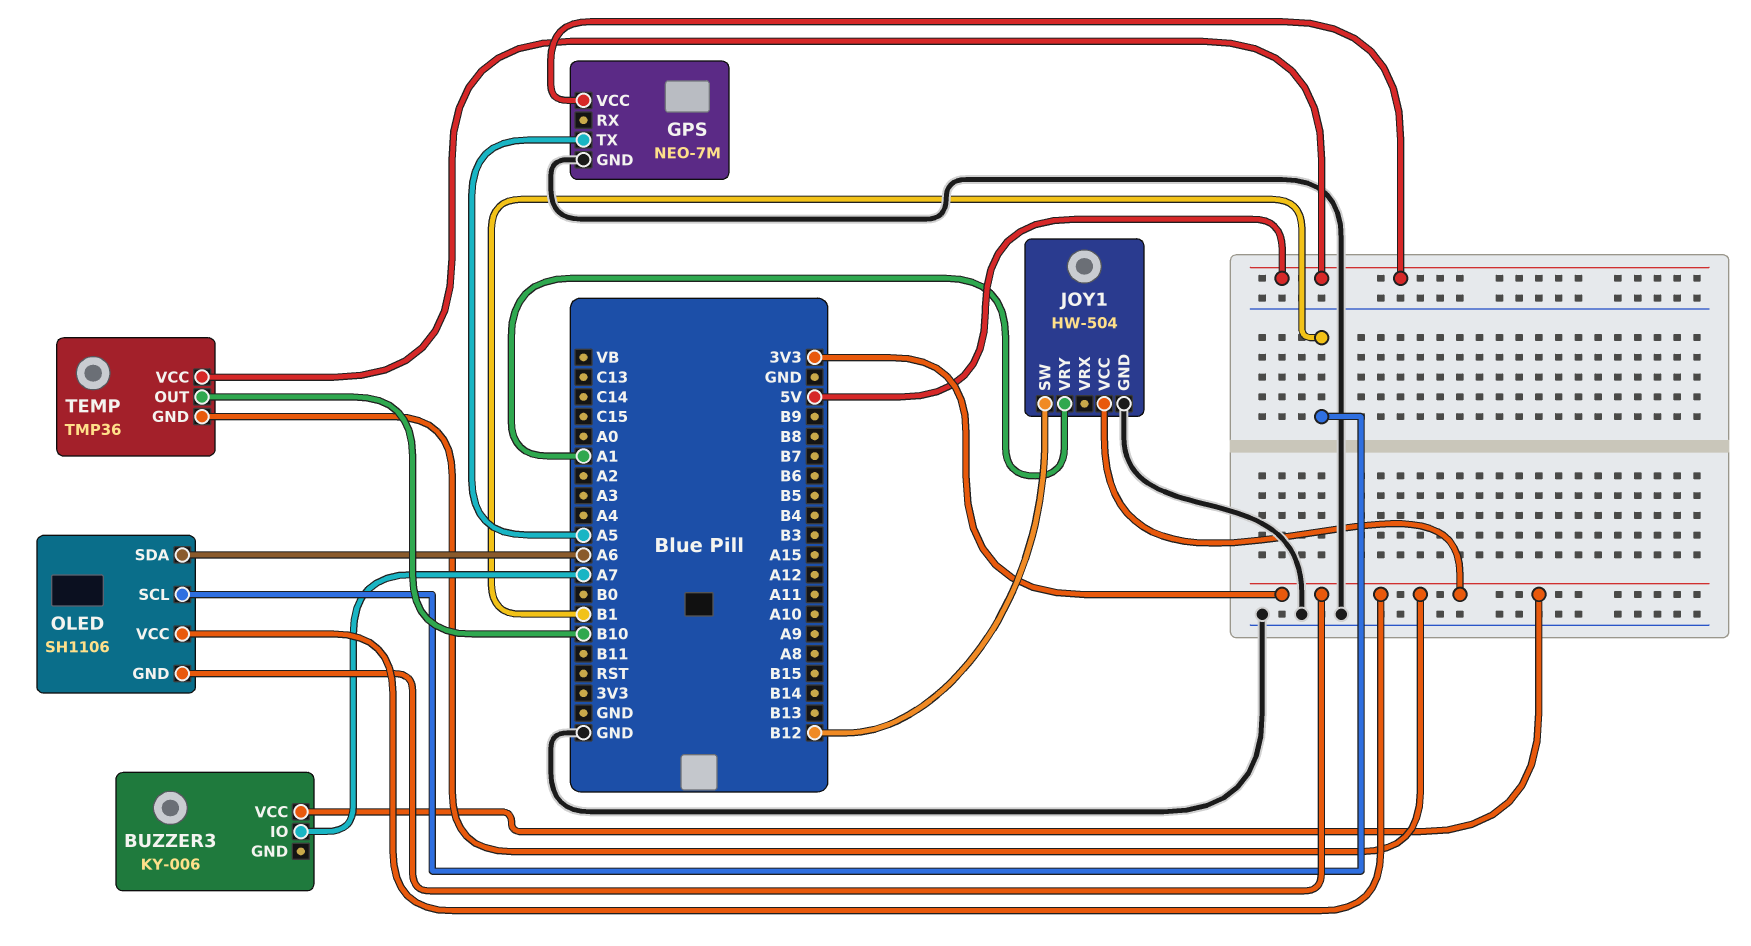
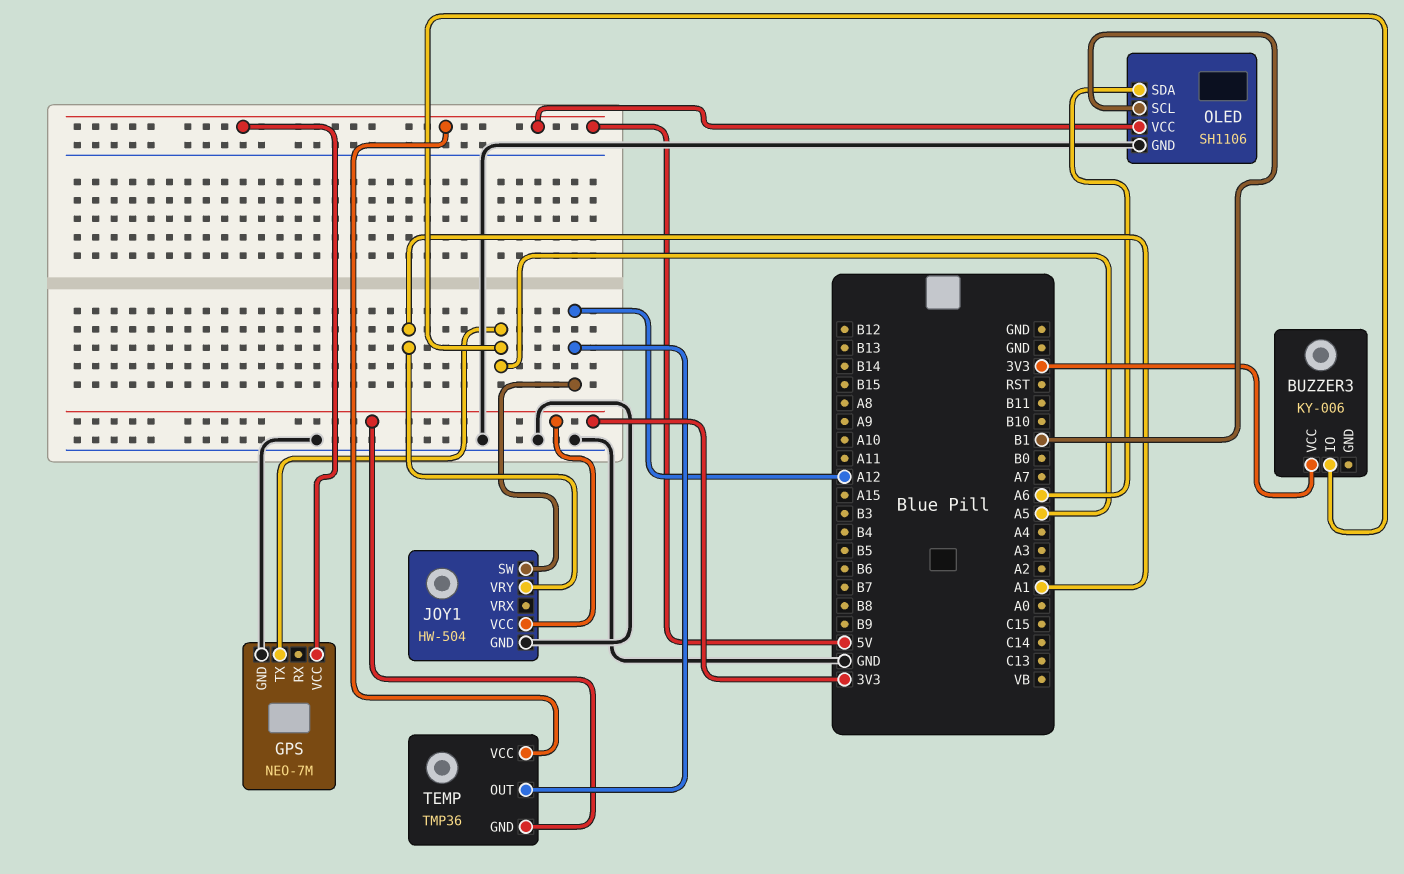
BUZZER3 pin IO: A7 -> A5
JOY1 pin SW: B12 -> A12
OLED pin GND: 3V3 -> GND
OLED pin VCC: 3V3 -> 5V
TEMP pin OUT: B10 -> A12

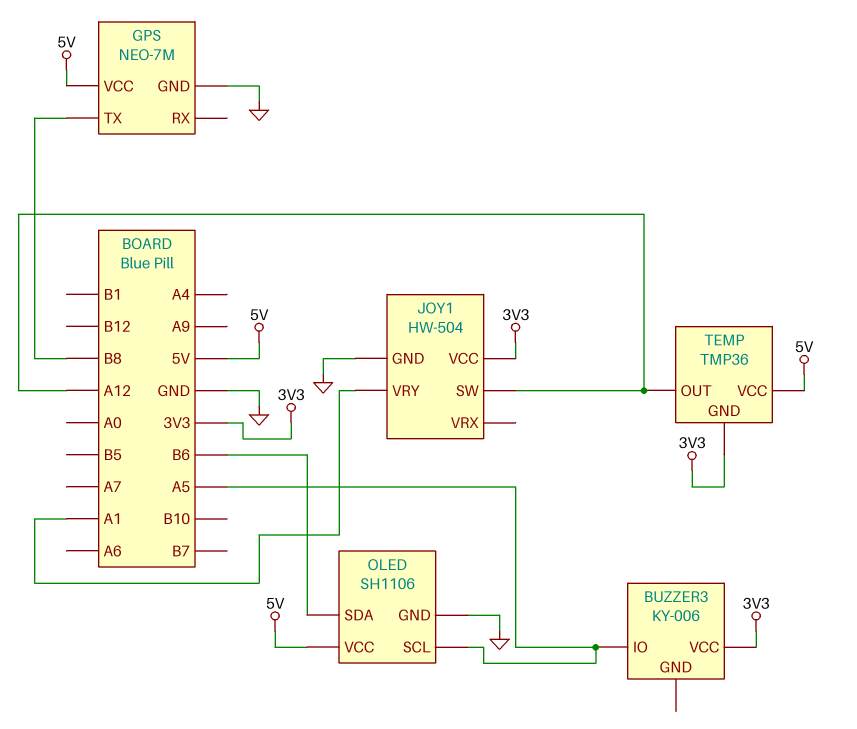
GPS pin TX: A5 -> B8
OLED pin SCL: B1 -> A5
OLED pin SDA: A6 -> B6

